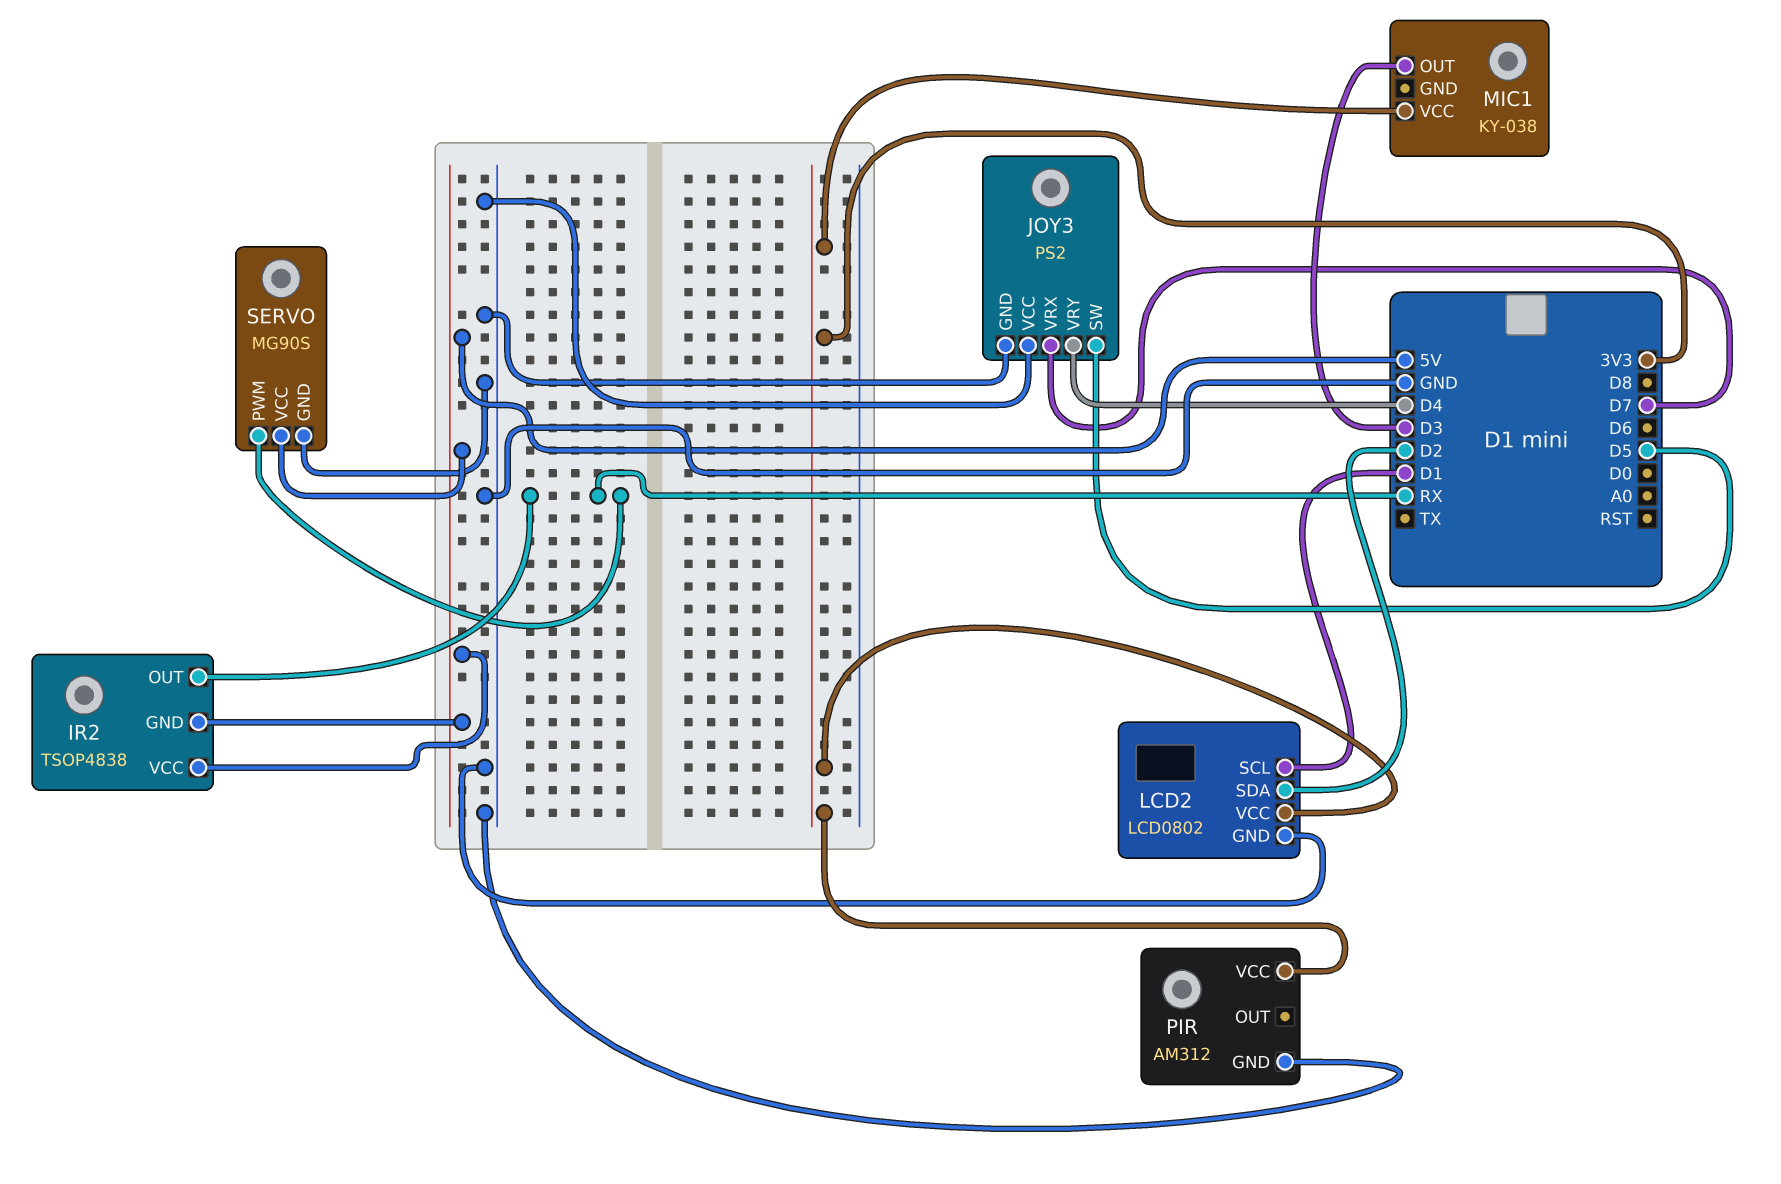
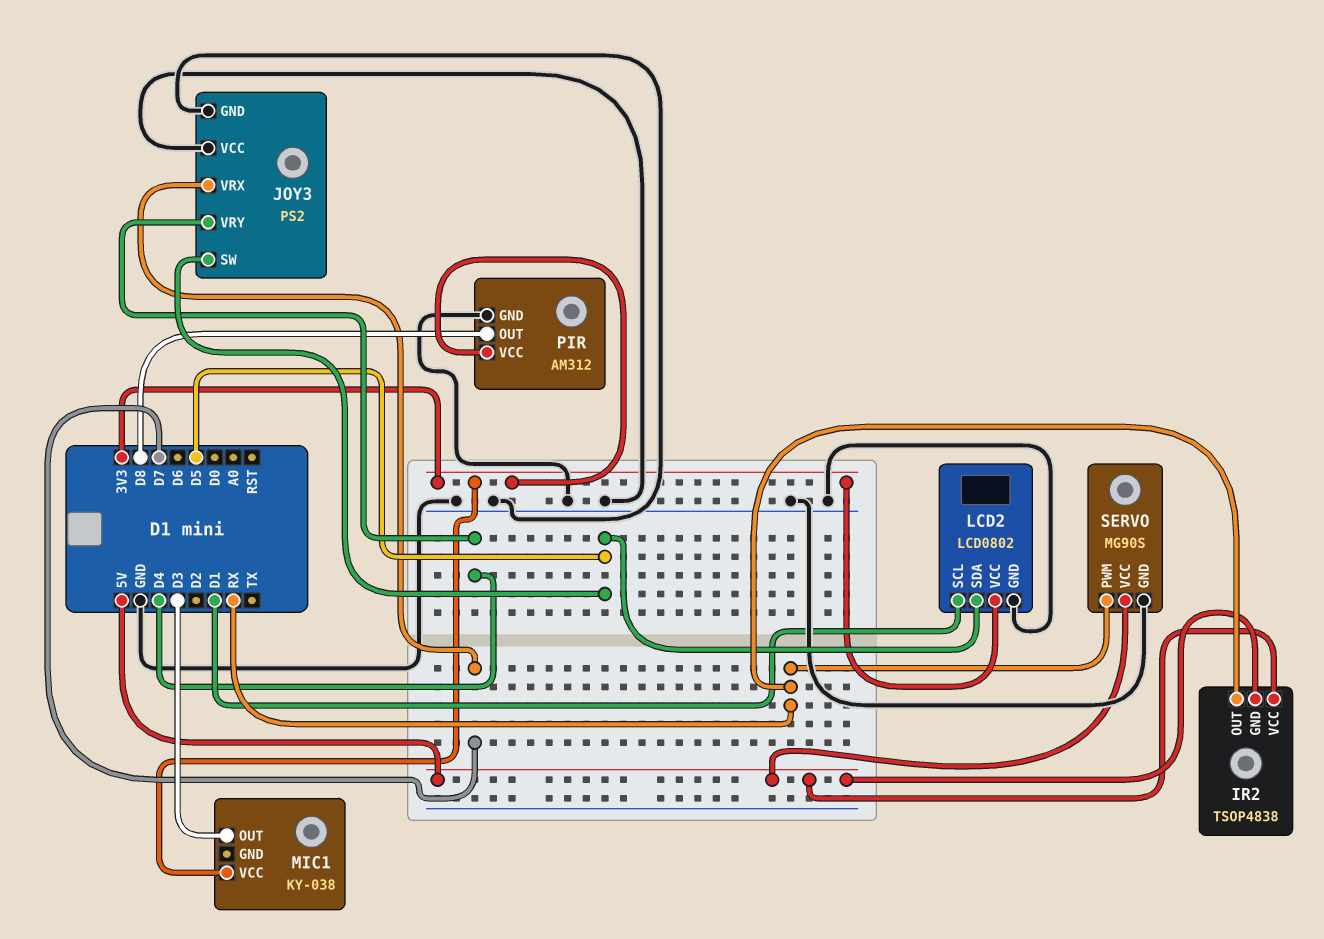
LCD2 pin SDA: D2 -> D5
PIR pin OUT: none -> D8

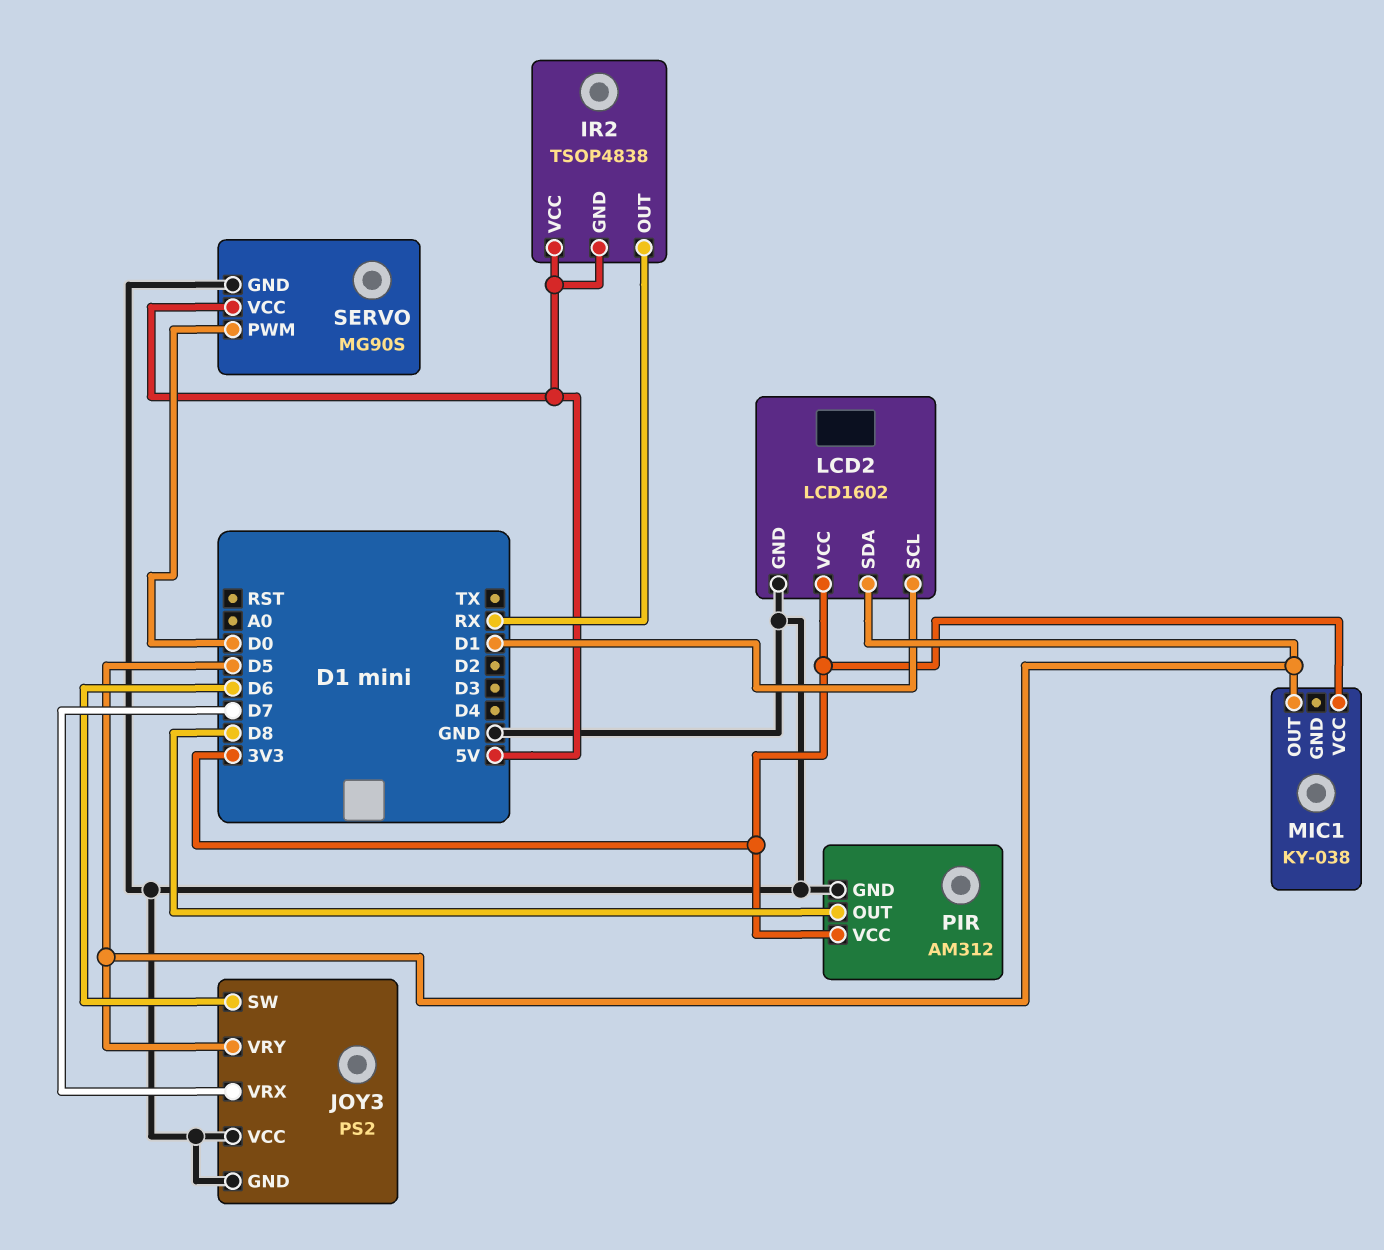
JOY3 pin SW: D5 -> D6
JOY3 pin VRY: D4 -> D5
LCD2: LCD0802 -> LCD1602
MIC1 pin OUT: D3 -> D5
SERVO pin PWM: RX -> D0

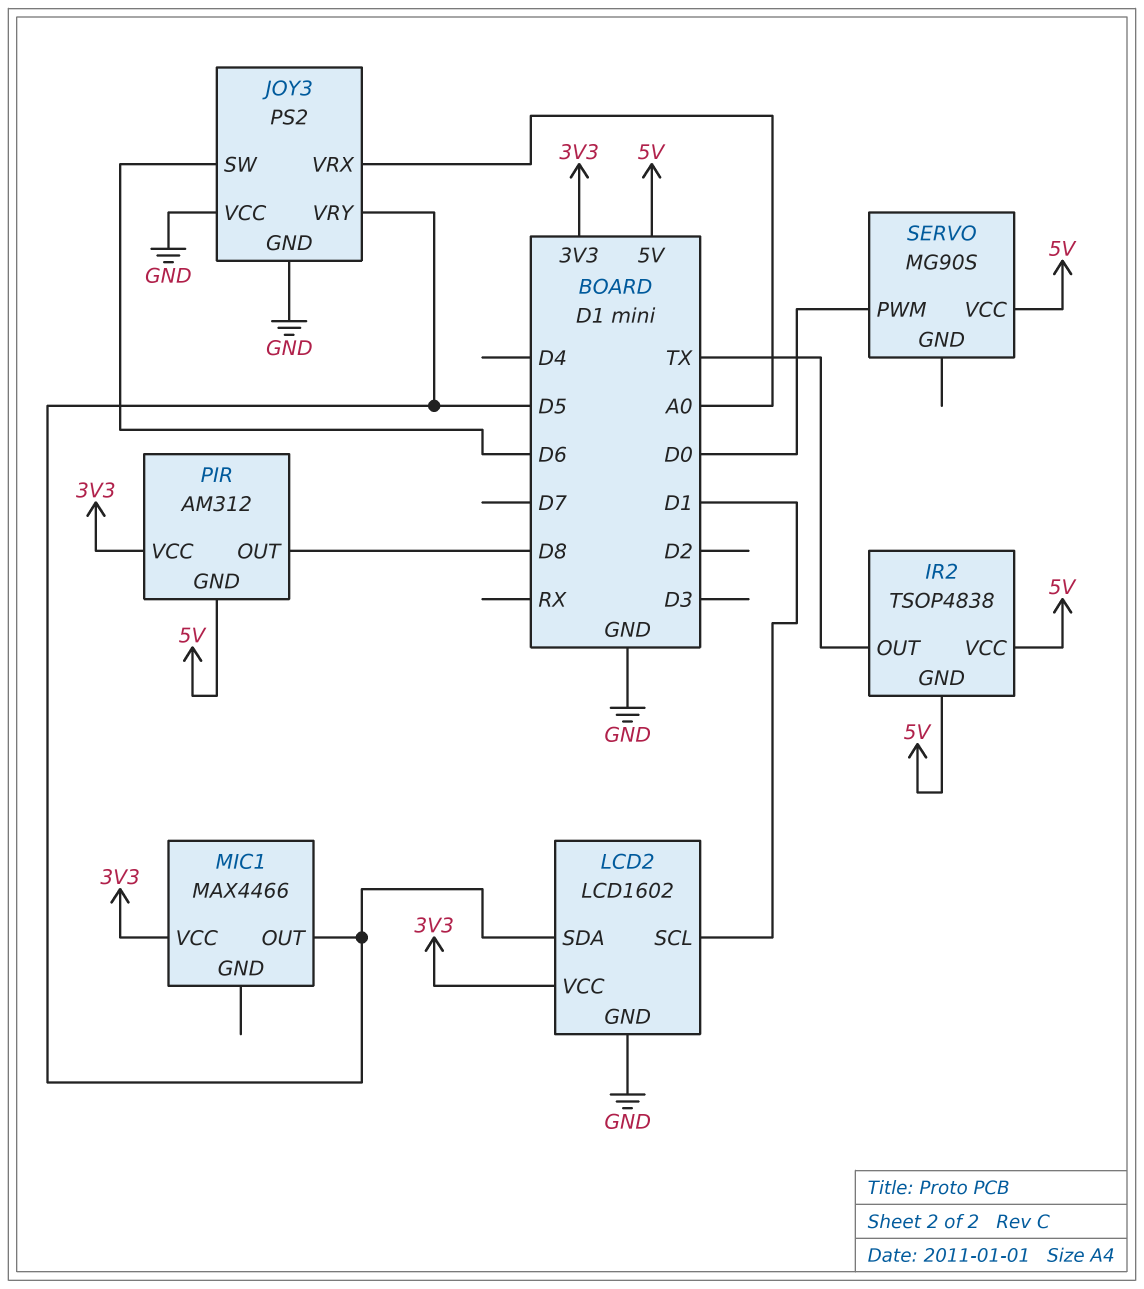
IR2 pin OUT: RX -> TX
JOY3 pin VRX: D7 -> A0
MIC1: KY-038 -> MAX4466
PIR pin GND: GND -> 5V
SERVO pin GND: GND -> none

